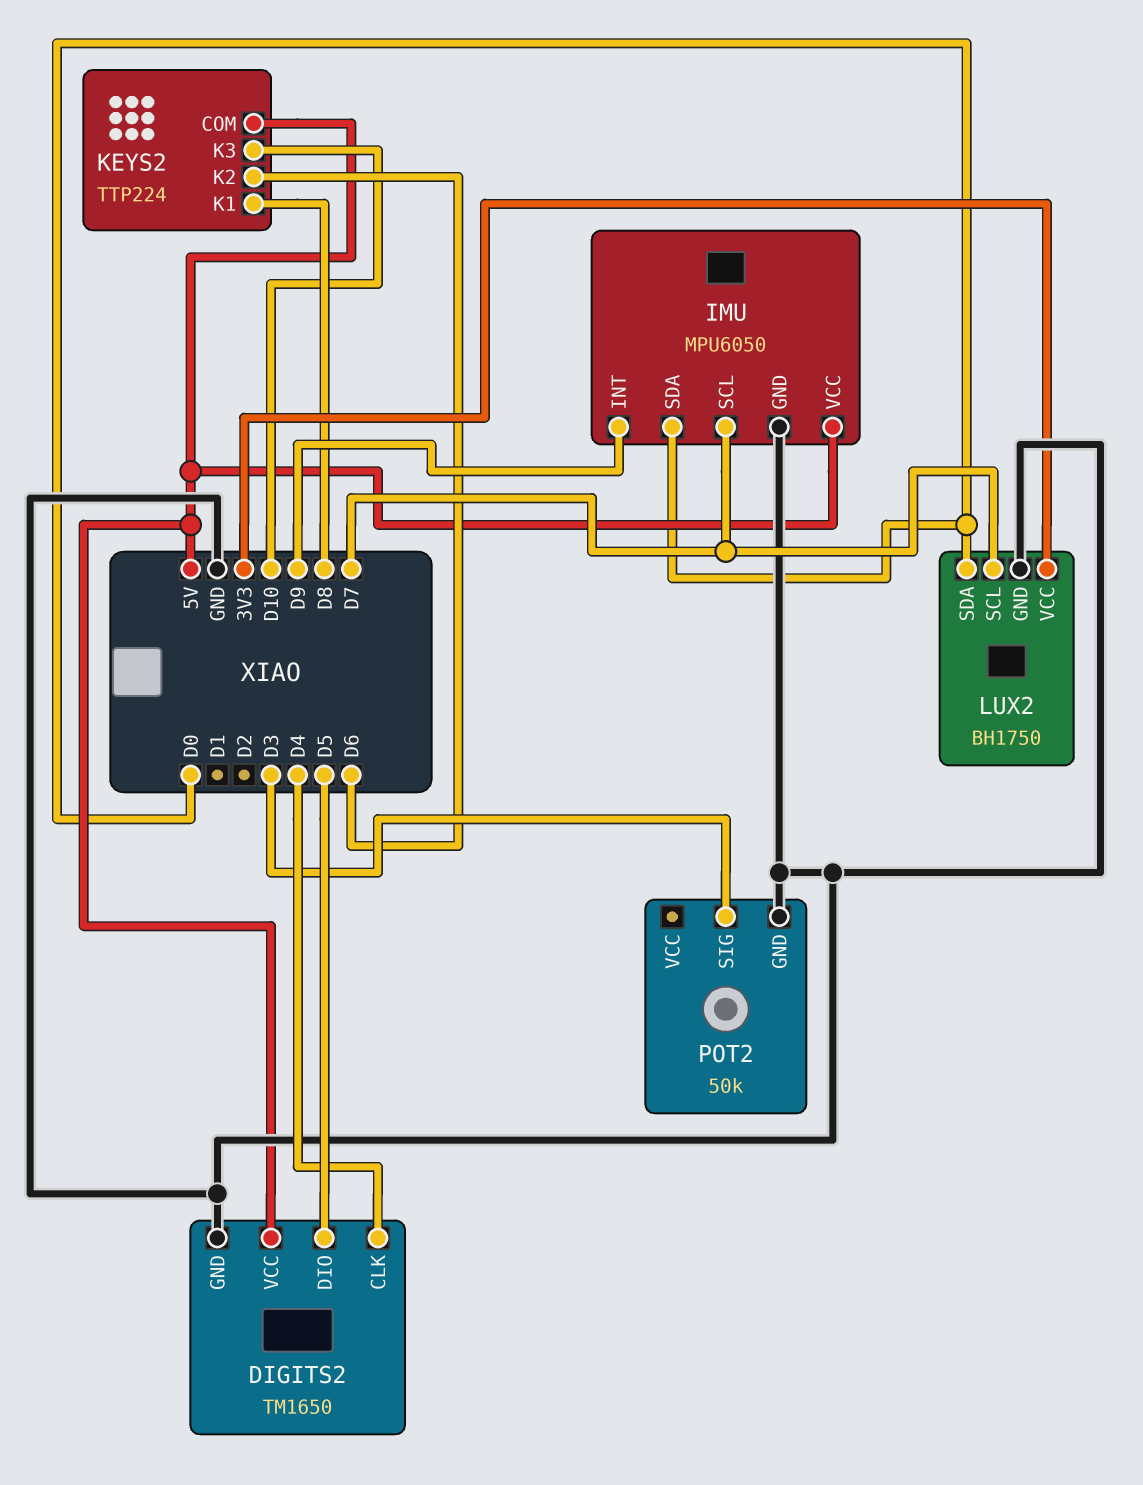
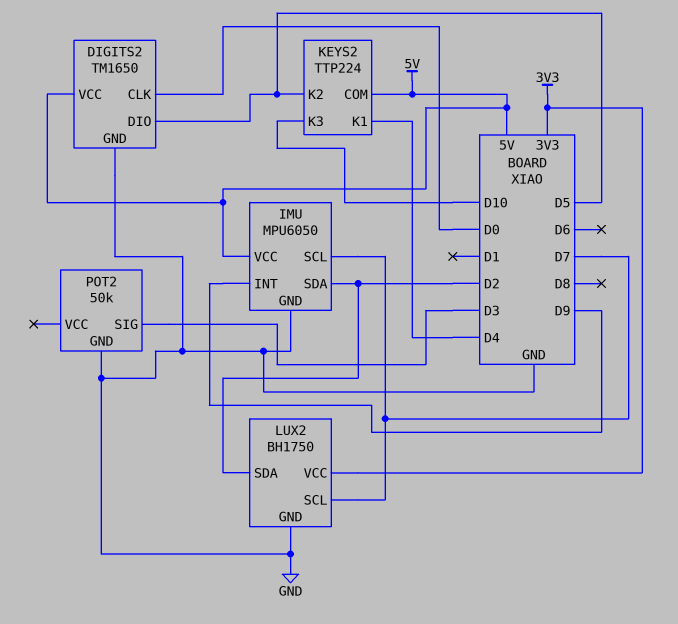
DIGITS2 pin CLK: D4 -> D0
IMU pin SDA: D0 -> D2
KEYS2 pin K1: D8 -> D4
KEYS2 pin K2: D6 -> D5
LUX2 pin SDA: D0 -> D2

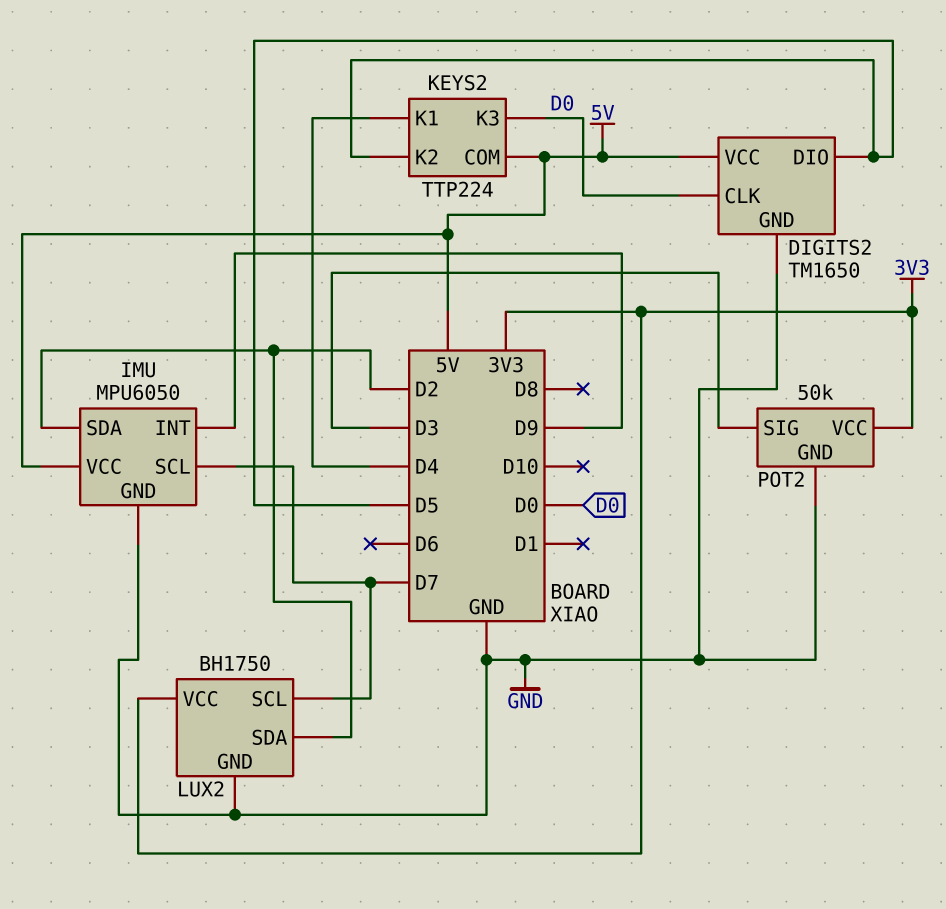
KEYS2 pin K3: D10 -> D0
POT2 pin VCC: none -> 3V3

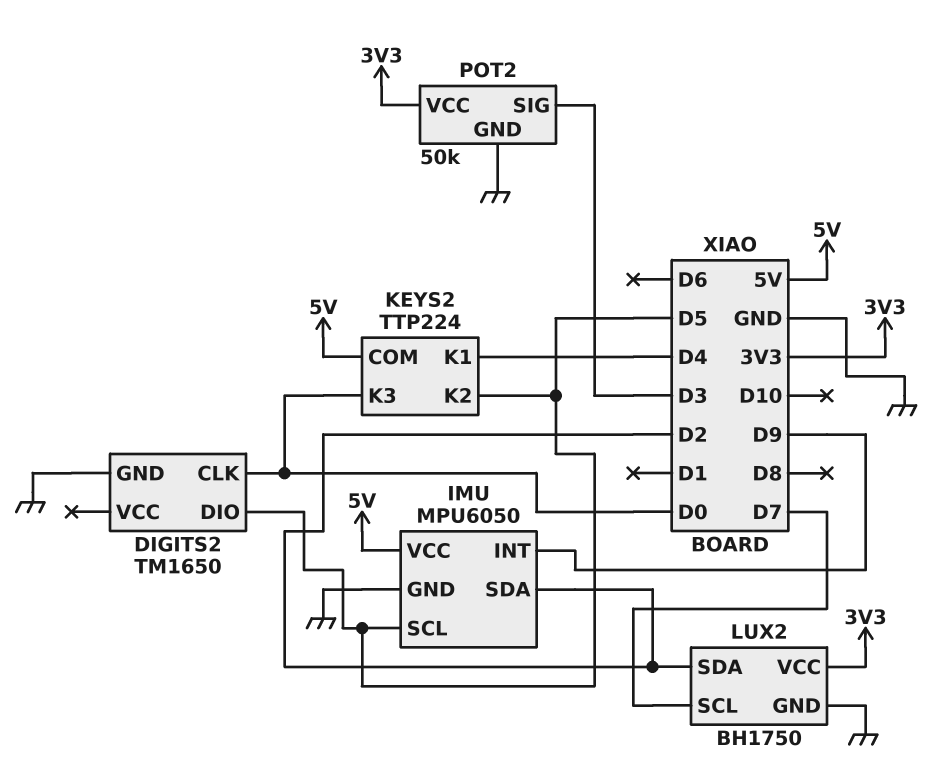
DIGITS2 pin VCC: 5V -> none
IMU pin SCL: D7 -> D5

